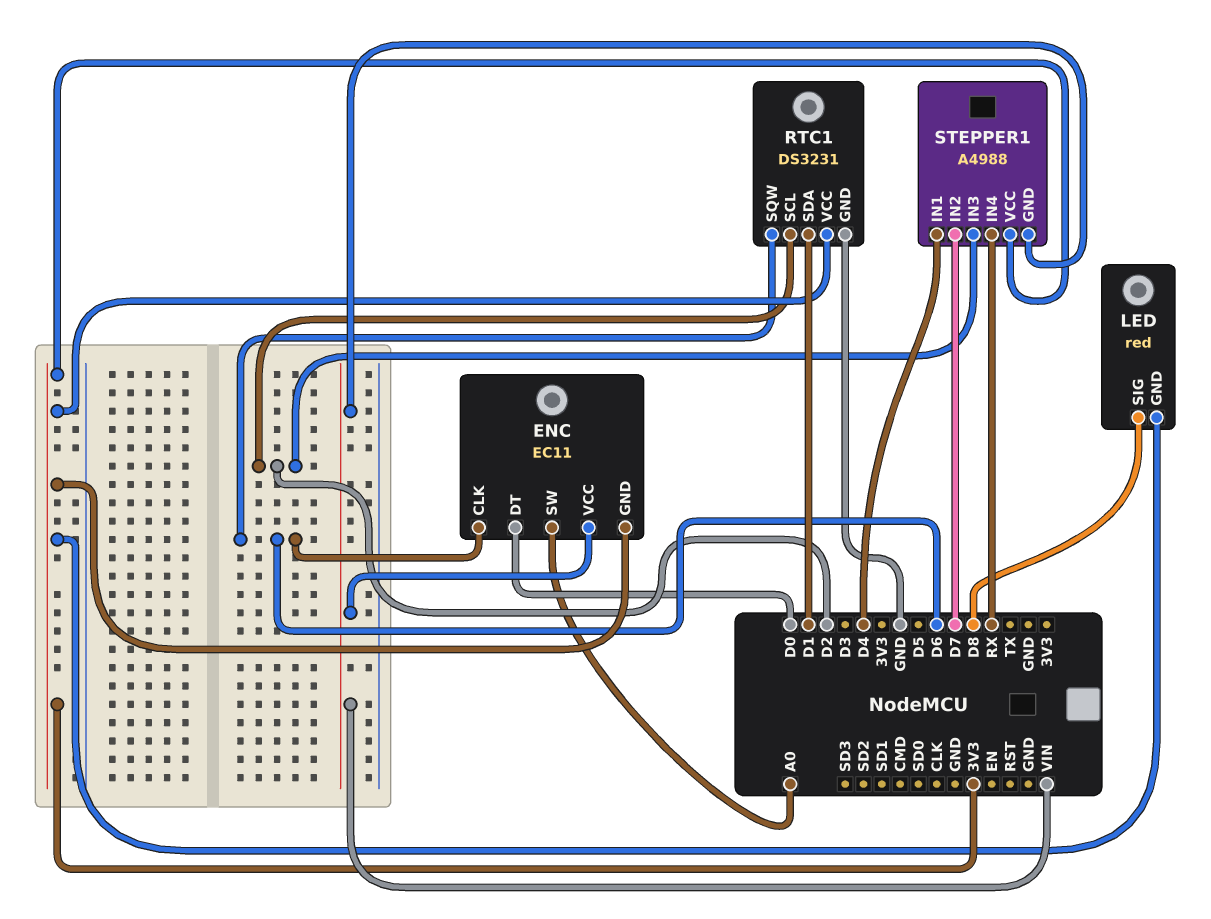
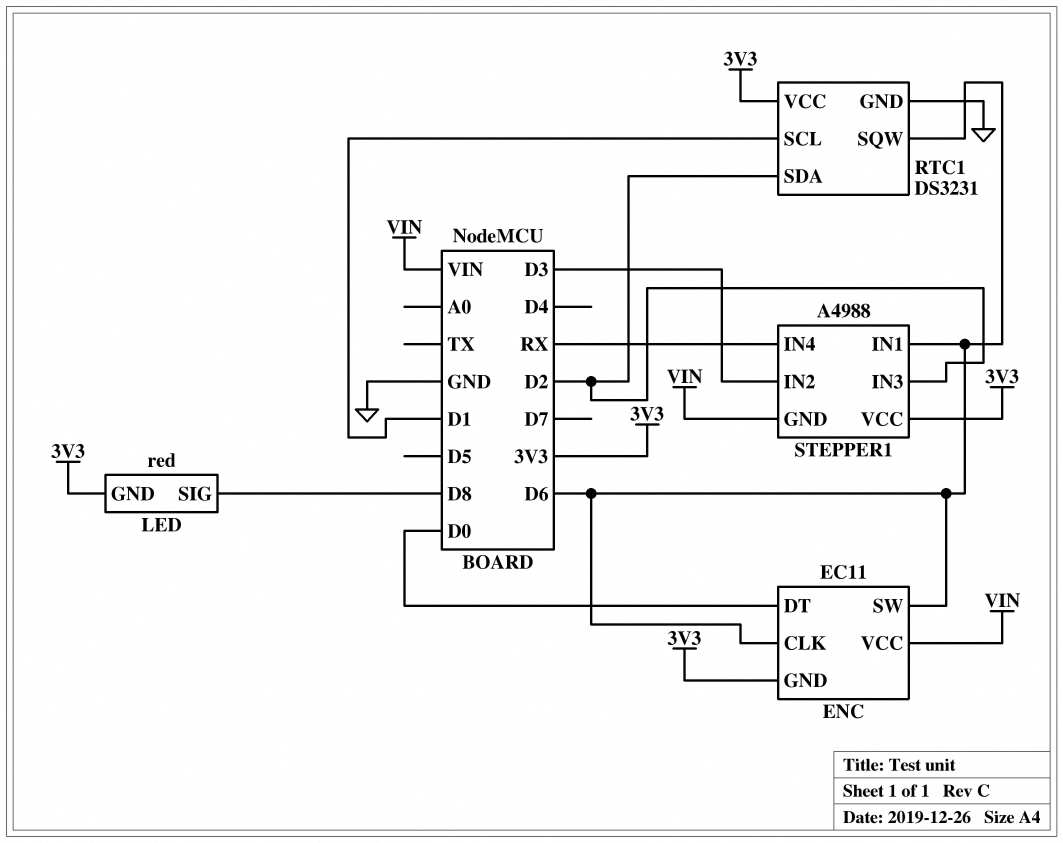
ENC pin SW: A0 -> D6
RTC1 pin SCL: D2 -> D1
RTC1 pin SDA: D1 -> D2
STEPPER1 pin IN1: D4 -> D6
STEPPER1 pin IN2: D7 -> D3

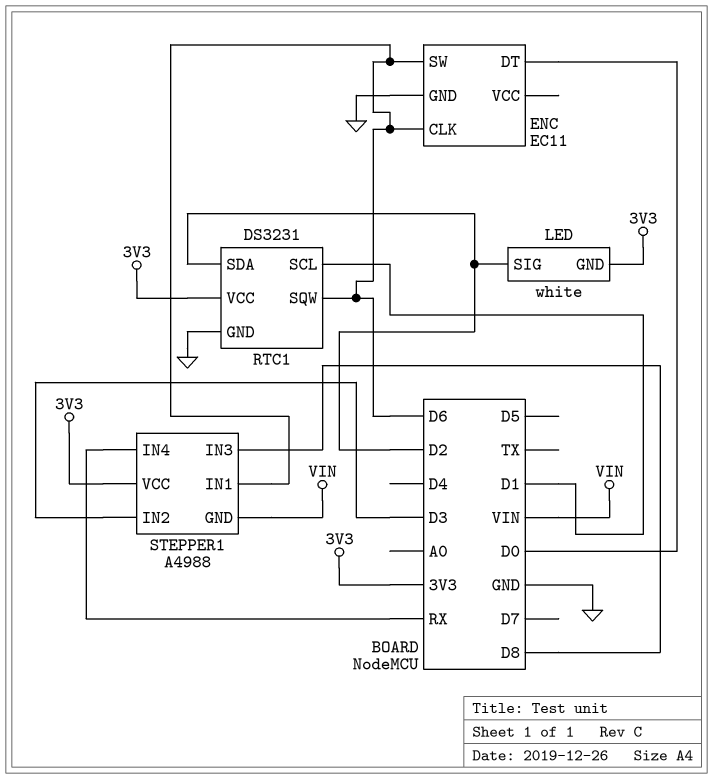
ENC pin GND: 3V3 -> GND
ENC pin VCC: VIN -> none
LED: red -> white
LED pin SIG: D8 -> D2
STEPPER1 pin IN3: D2 -> D8

